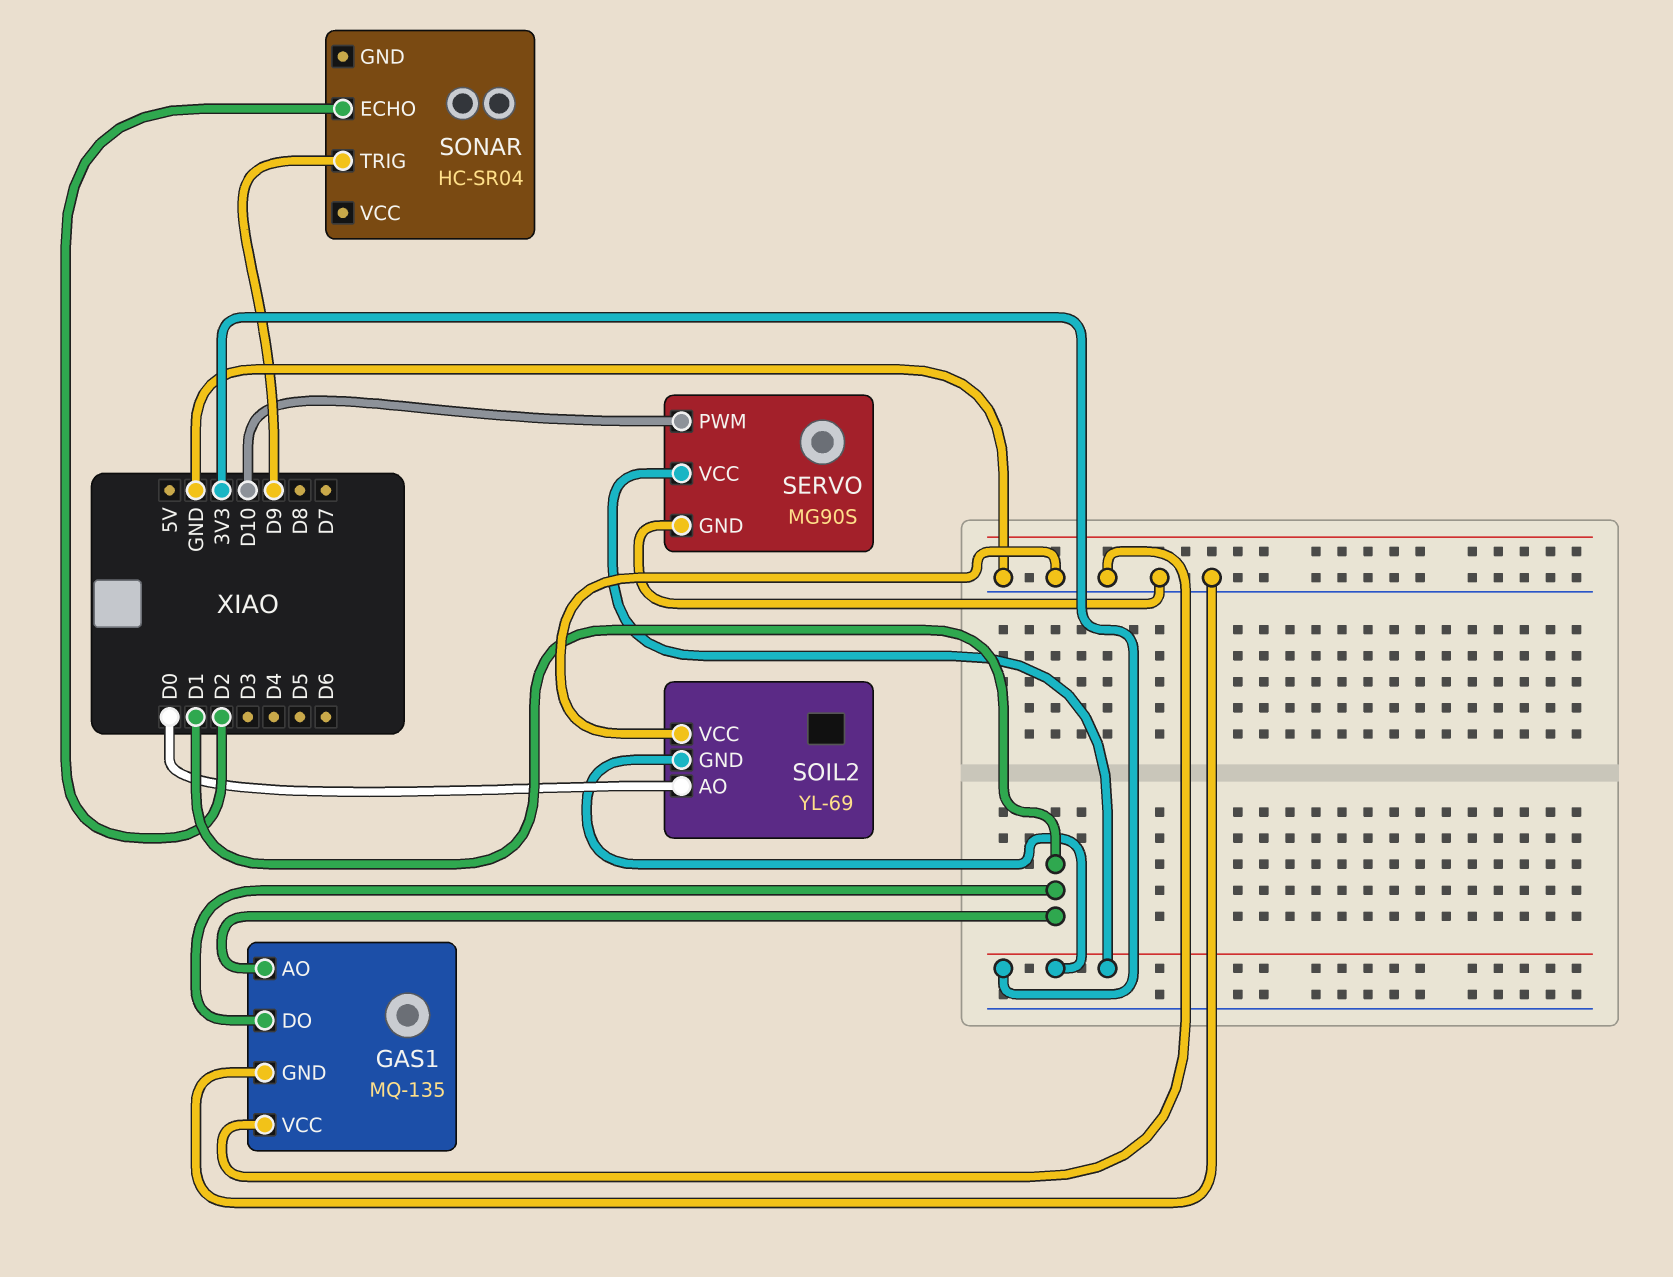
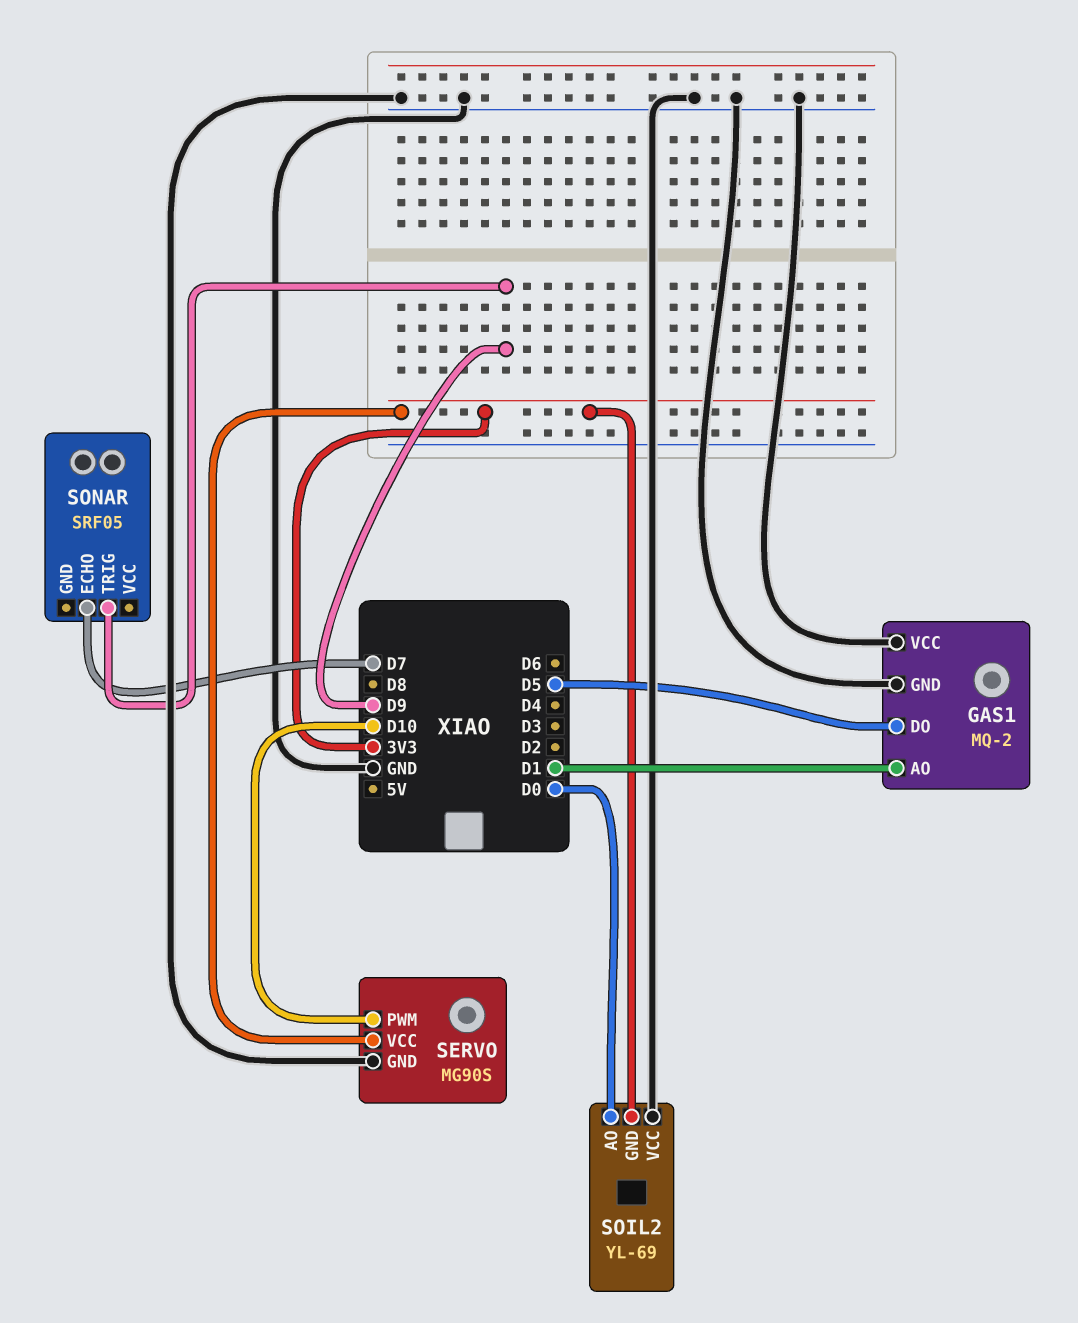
GAS1: MQ-135 -> MQ-2
GAS1 pin DO: D1 -> D5
SONAR: HC-SR04 -> SRF05
SONAR pin ECHO: D2 -> D7

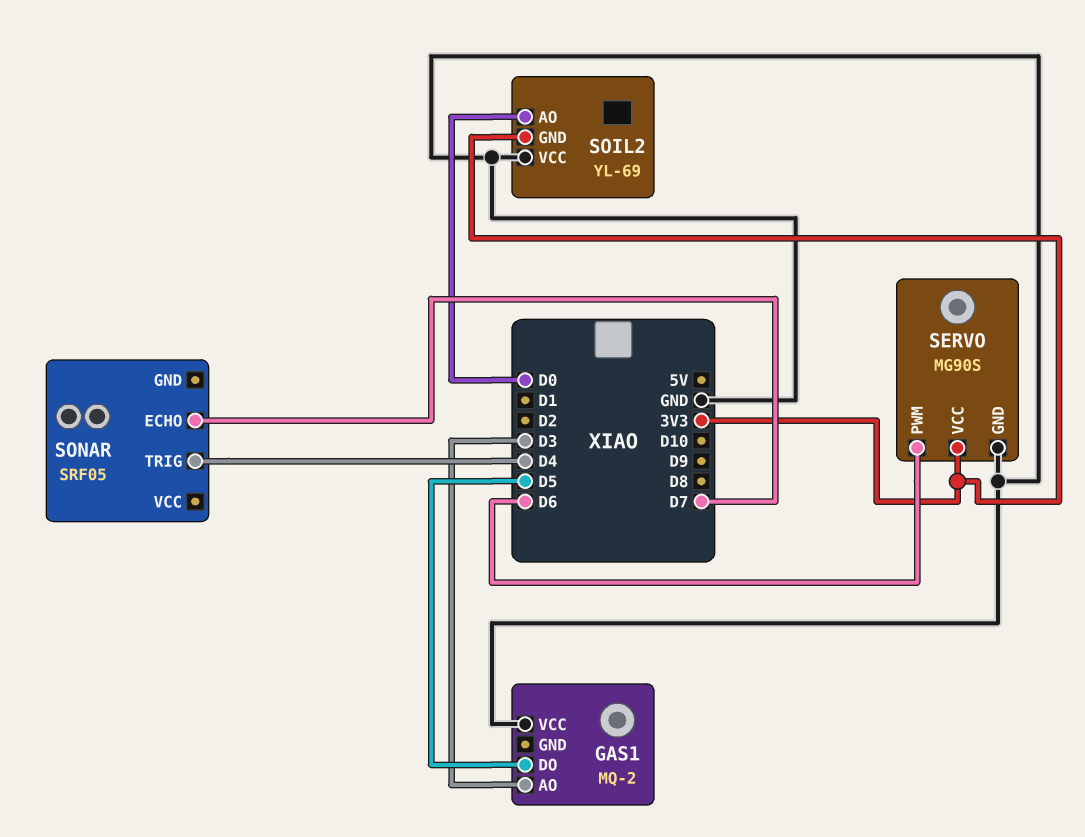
GAS1 pin AO: D1 -> D3
GAS1 pin GND: GND -> none
SERVO pin PWM: D10 -> D6
SONAR pin TRIG: D9 -> D4

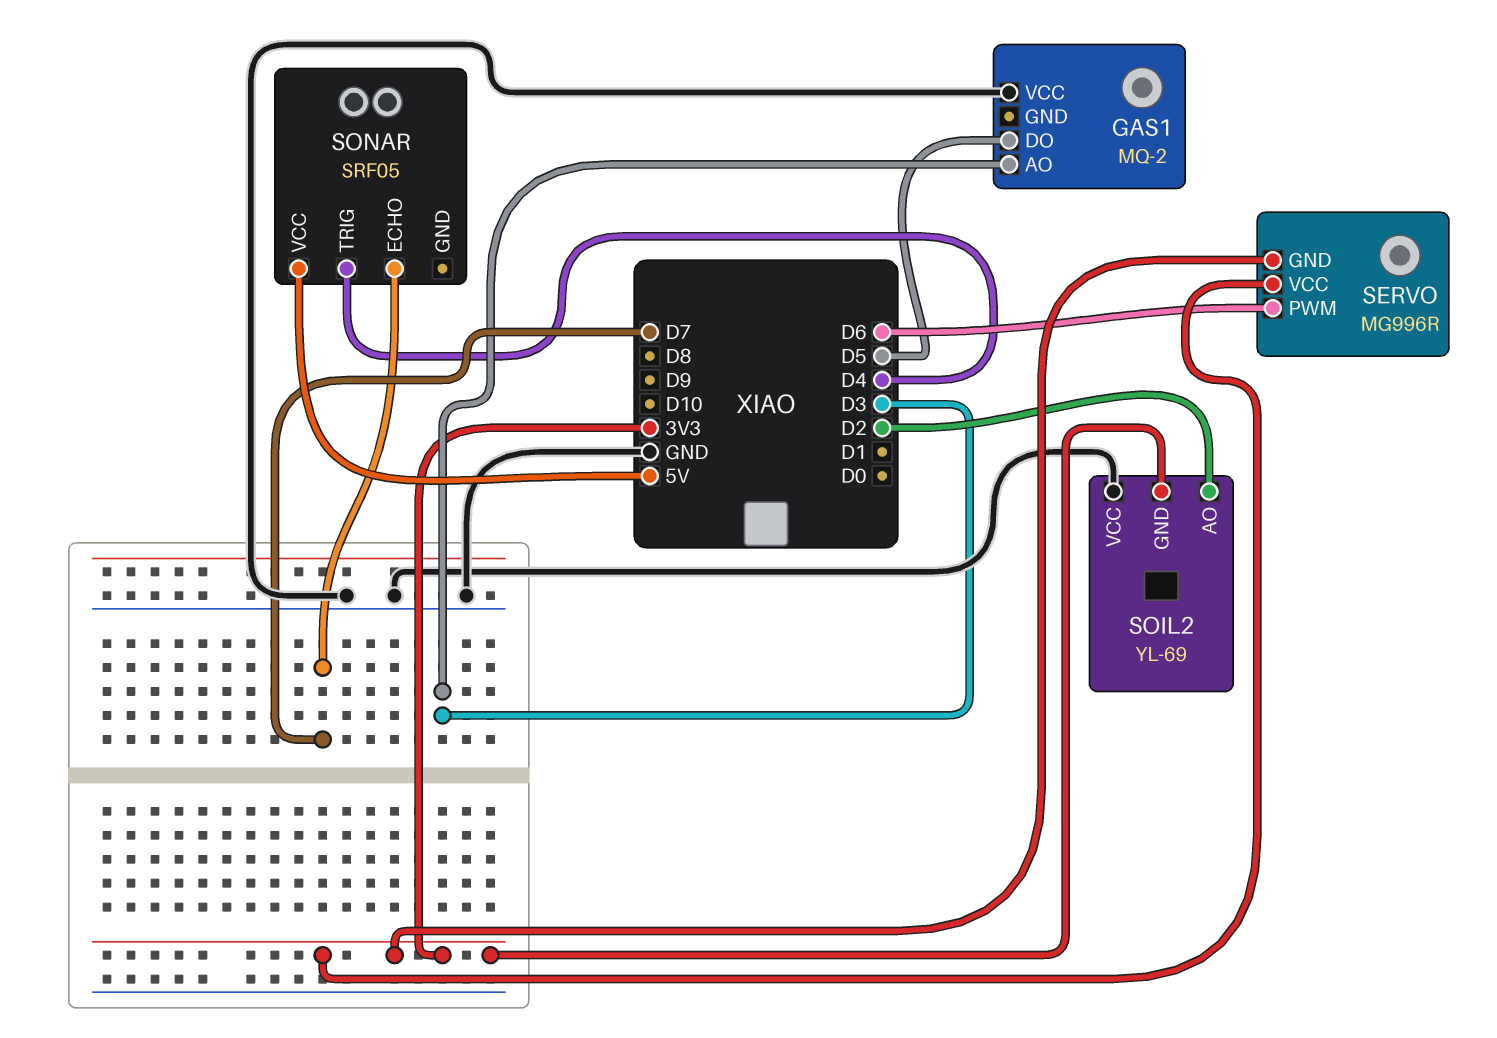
SERVO: MG90S -> MG996R
SERVO pin GND: GND -> 3V3
SOIL2 pin AO: D0 -> D2
SONAR pin VCC: none -> 5V

